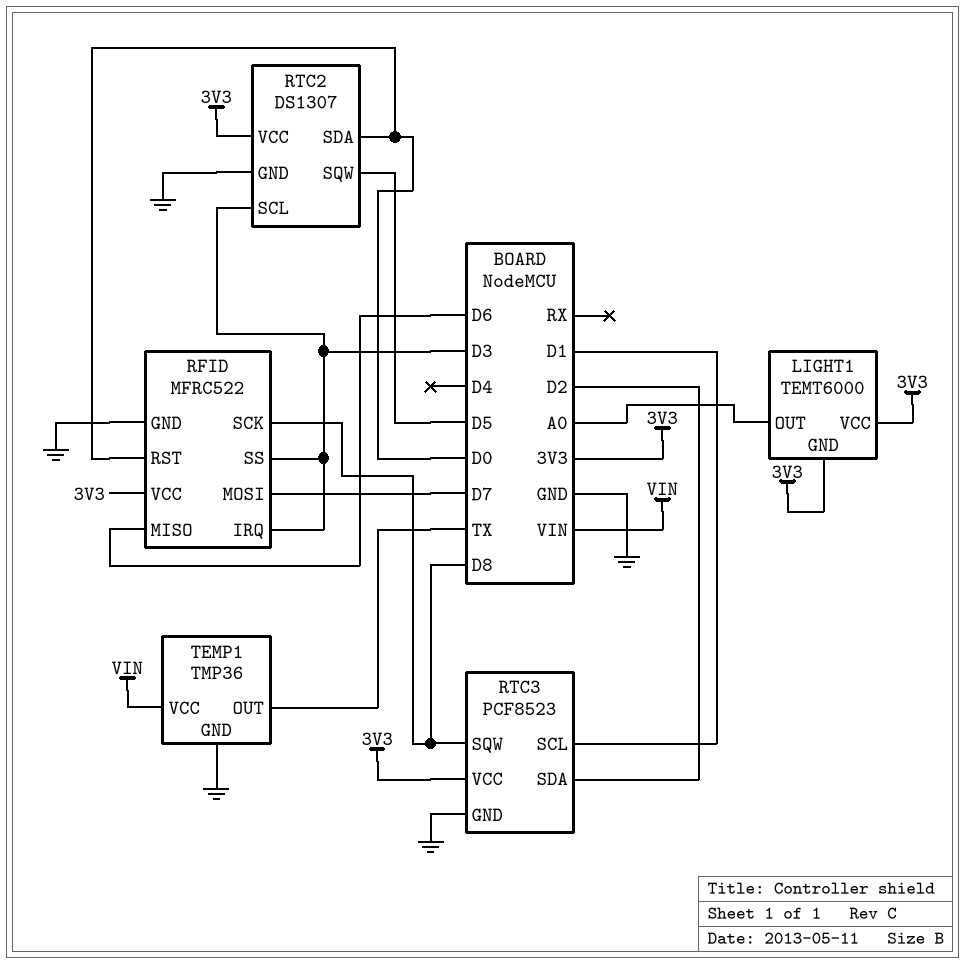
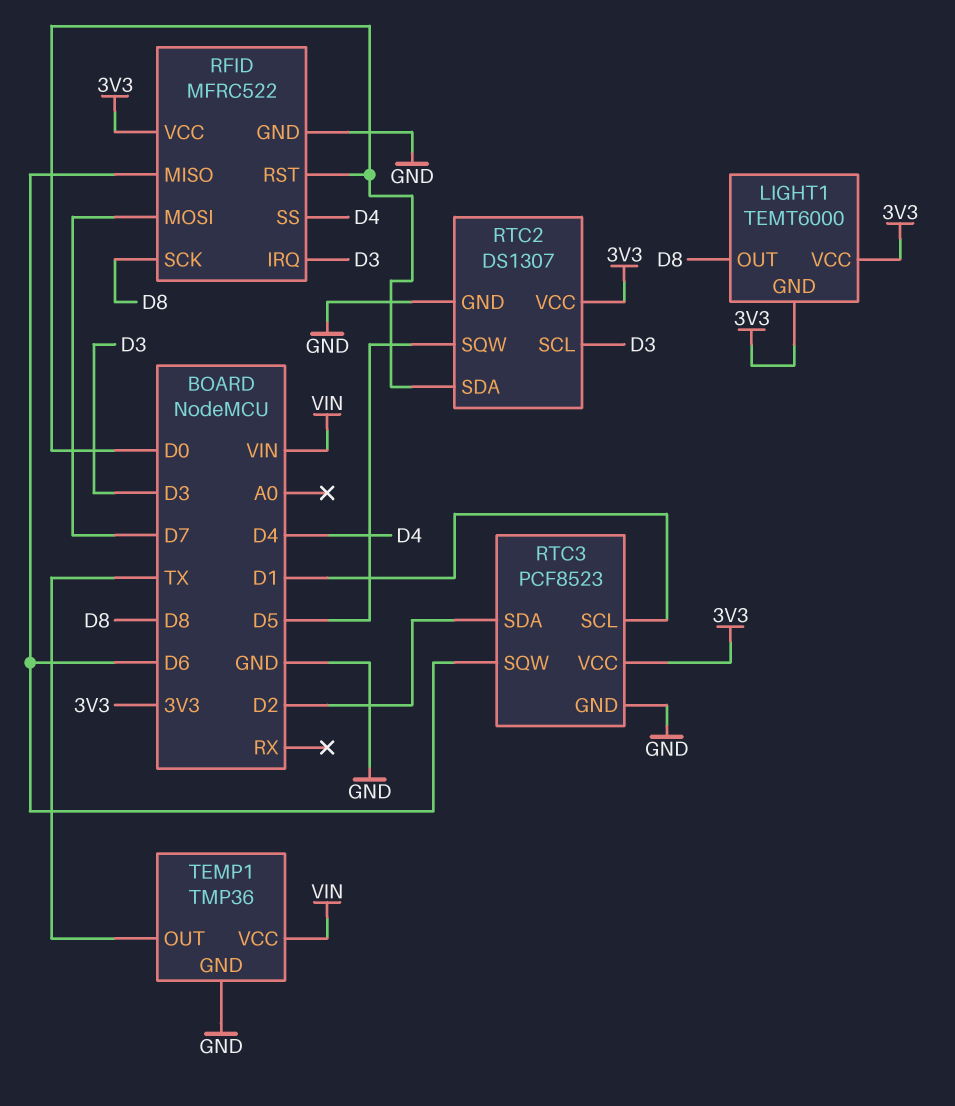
LIGHT1 pin OUT: A0 -> D8
RFID pin SS: D3 -> D4
RTC3 pin SQW: D8 -> D6

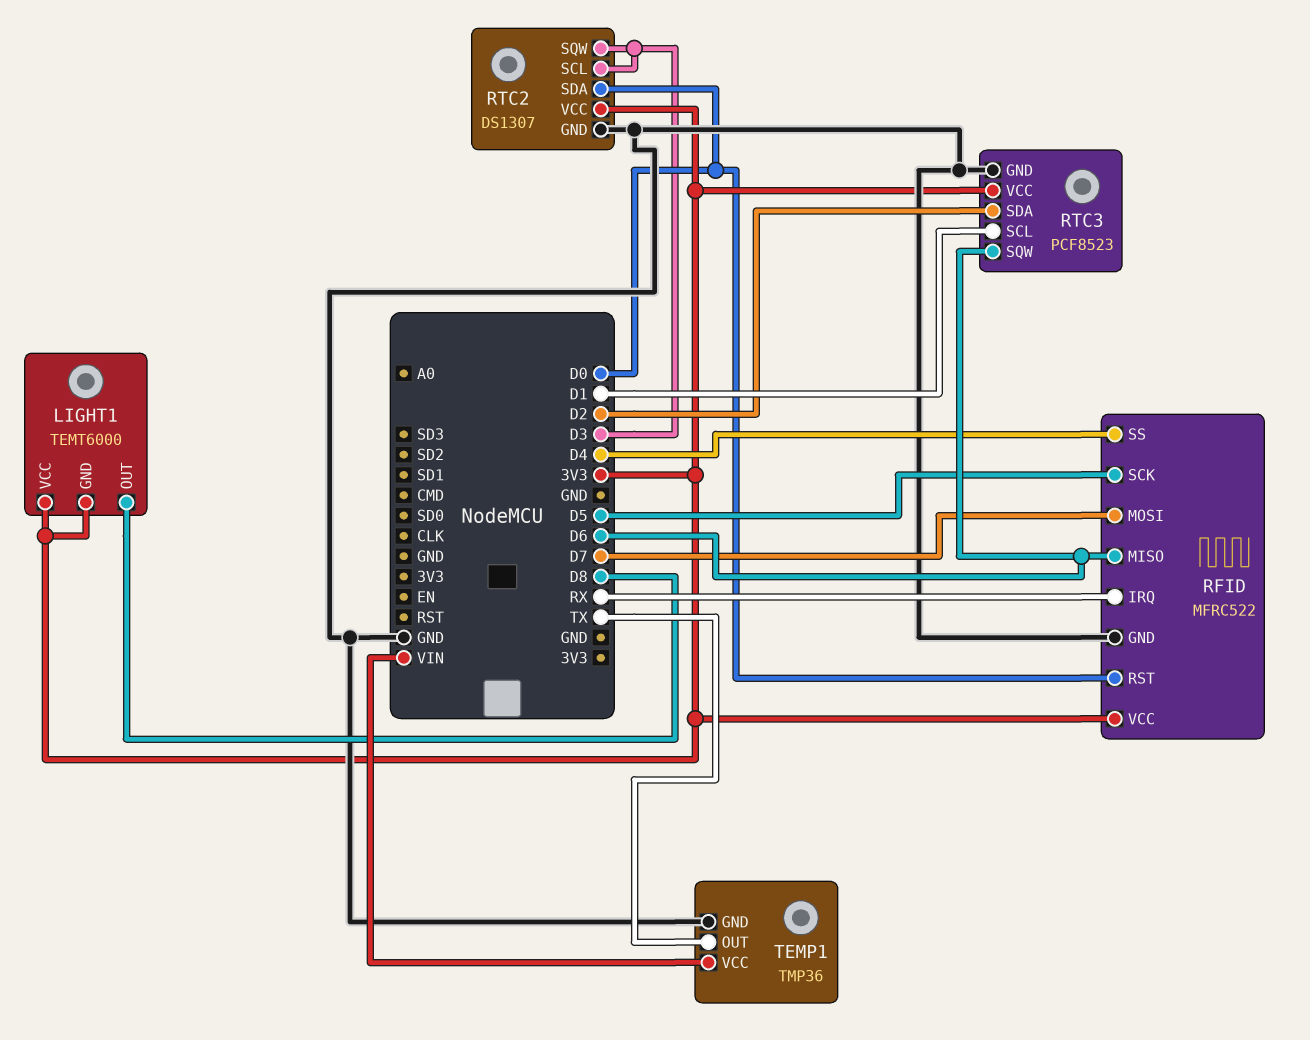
RFID pin IRQ: D3 -> RX
RFID pin SCK: D8 -> D5
RTC2 pin SQW: D5 -> D3

